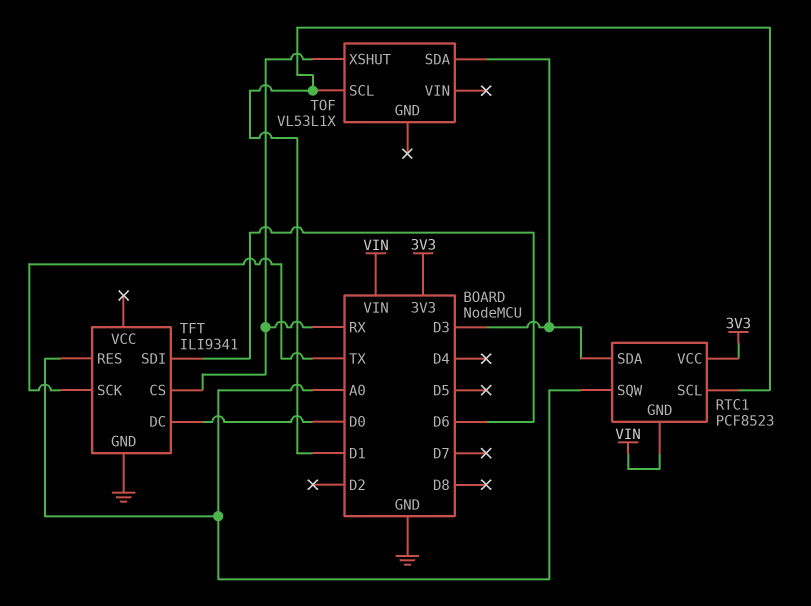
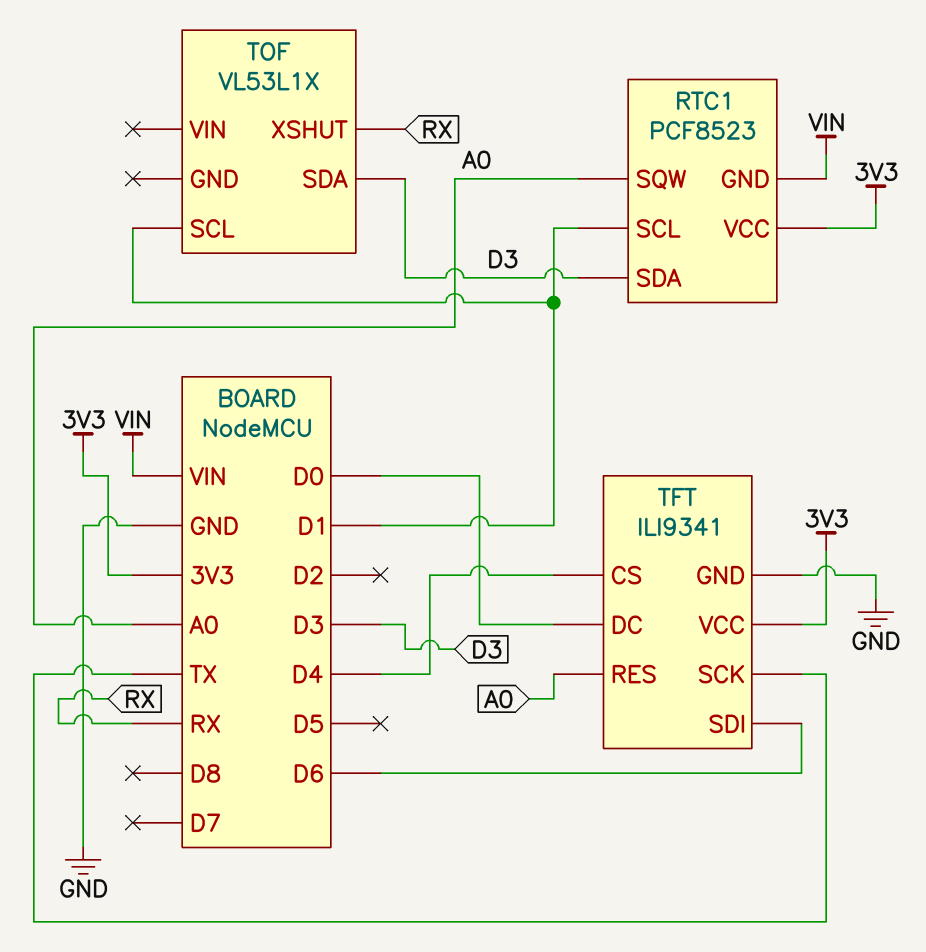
TFT pin CS: RX -> D4
TFT pin VCC: none -> 3V3

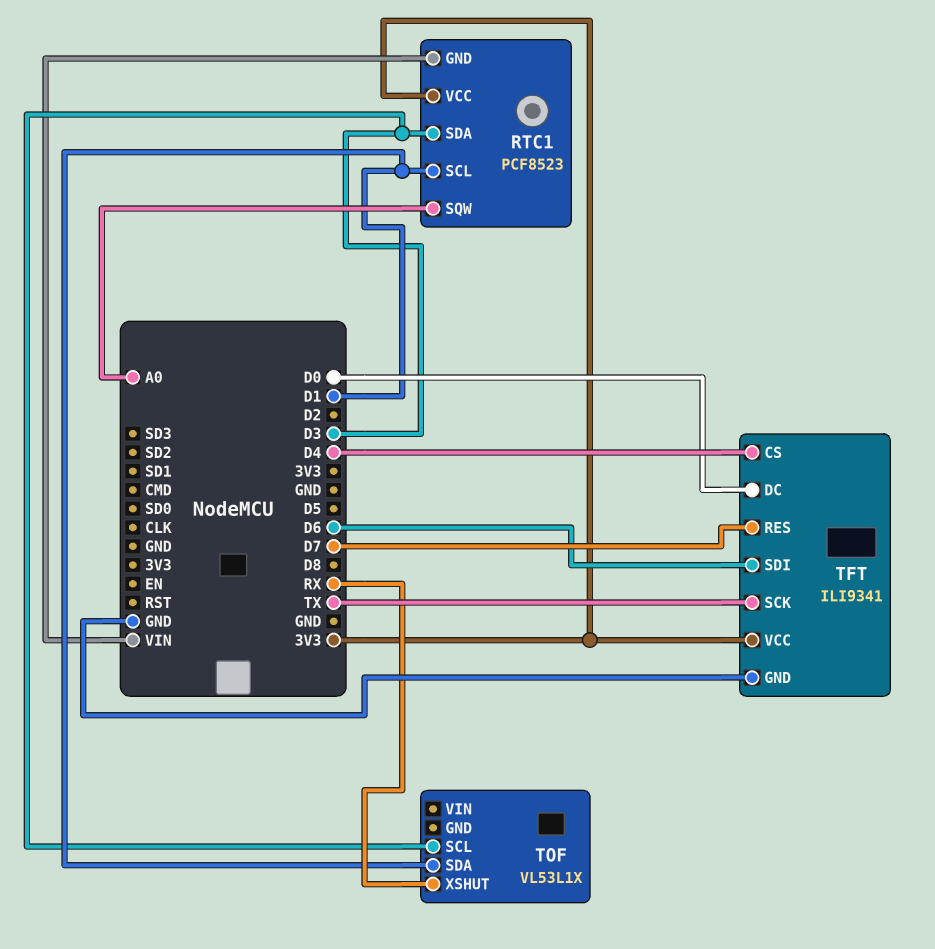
TFT pin RES: A0 -> D7
TOF pin SCL: D1 -> D3
TOF pin SDA: D3 -> D1

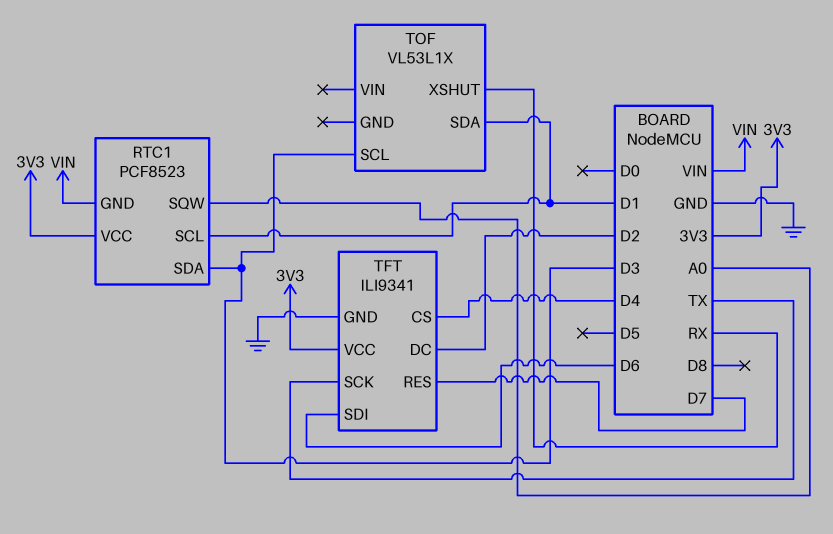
TFT pin DC: D0 -> D2

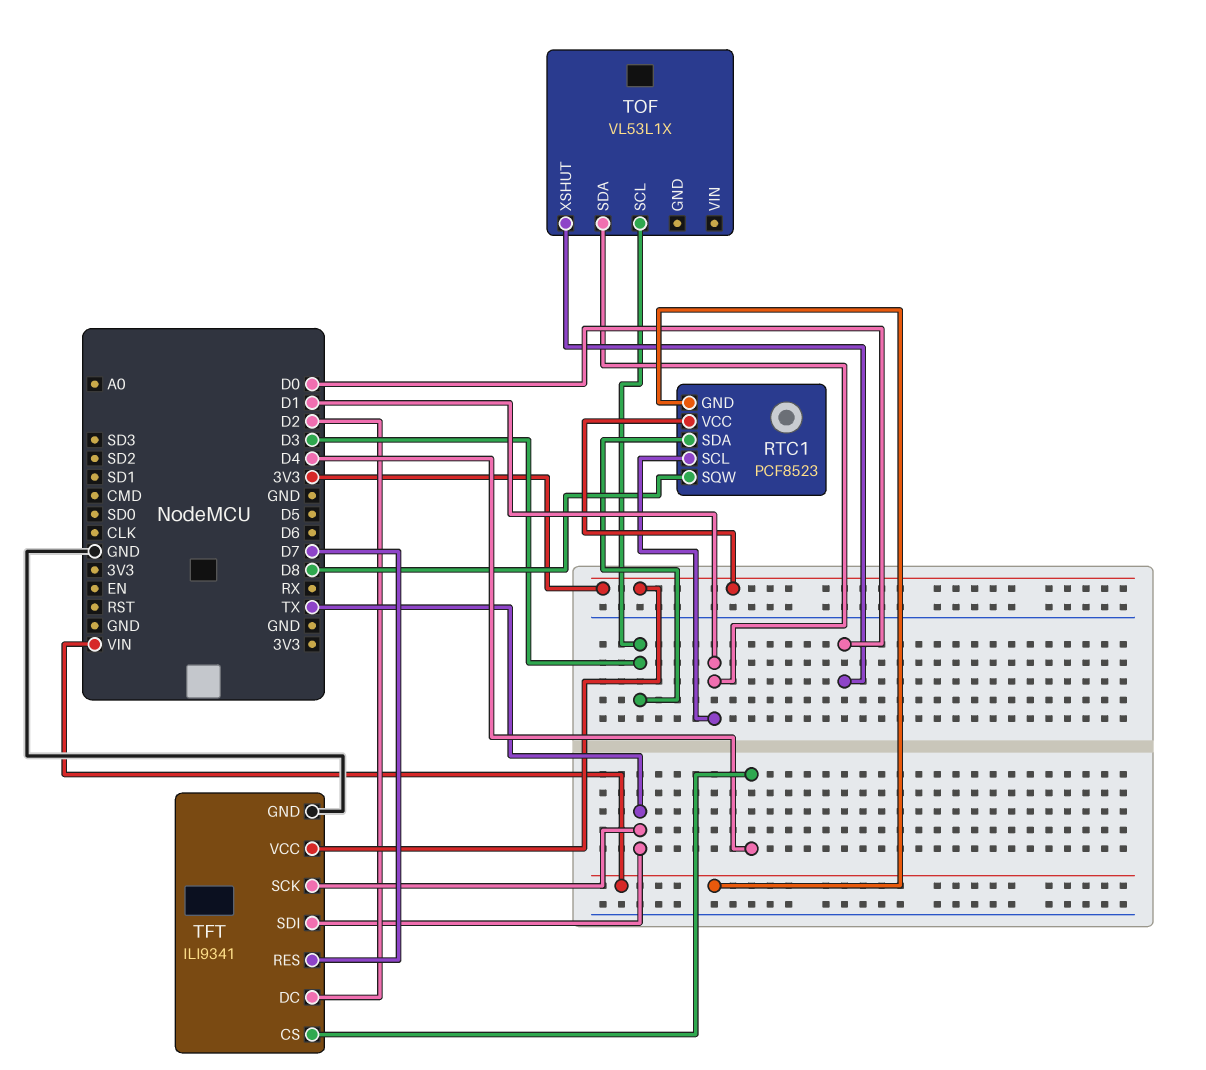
RTC1 pin SQW: A0 -> D8
TFT pin SDI: D6 -> TX
TOF pin XSHUT: RX -> D0

